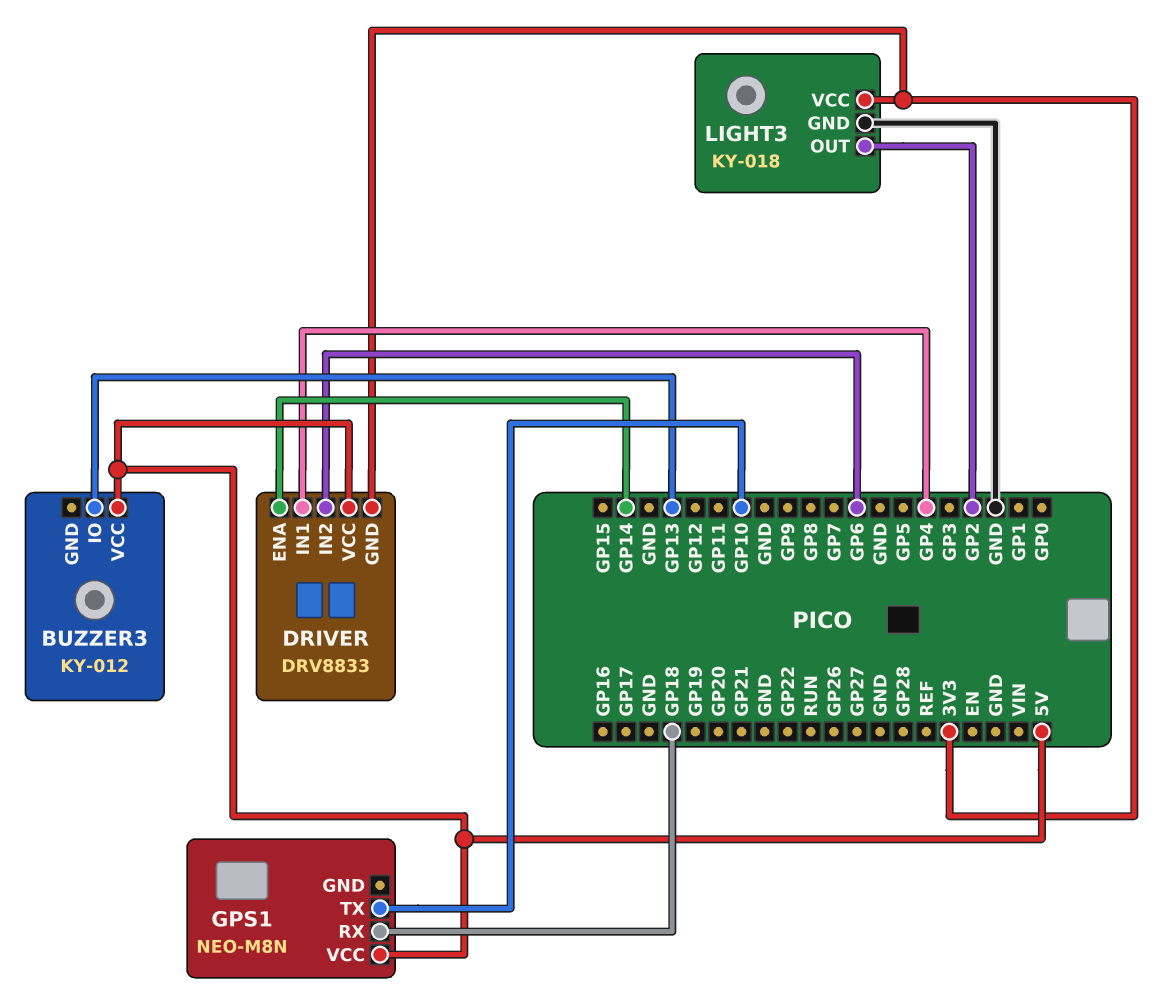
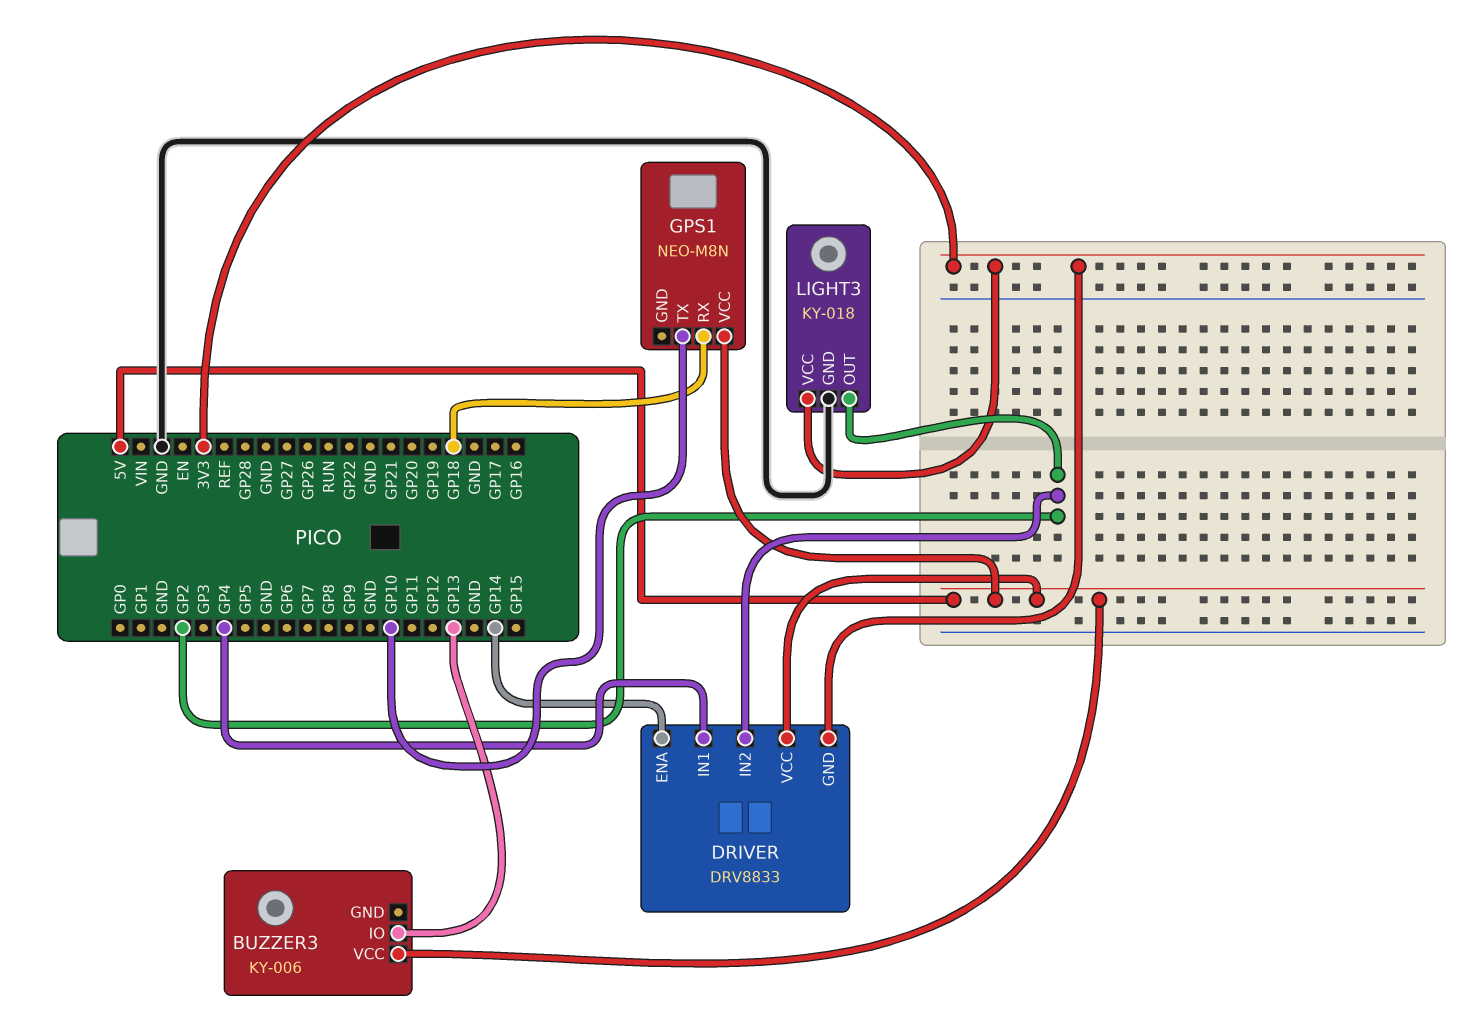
BUZZER3: KY-012 -> KY-006
DRIVER pin IN2: GP6 -> GP2

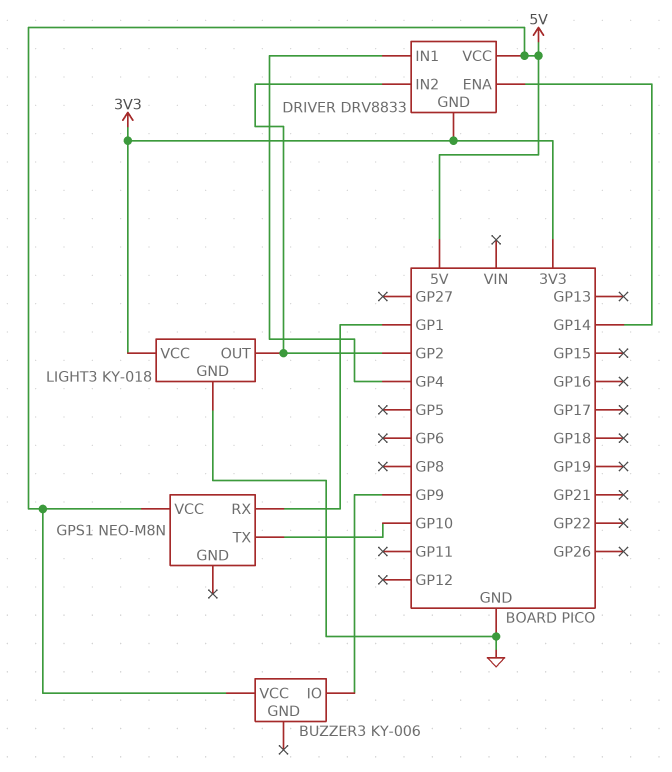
BUZZER3 pin IO: GP13 -> GP9
GPS1 pin RX: GP18 -> GP1

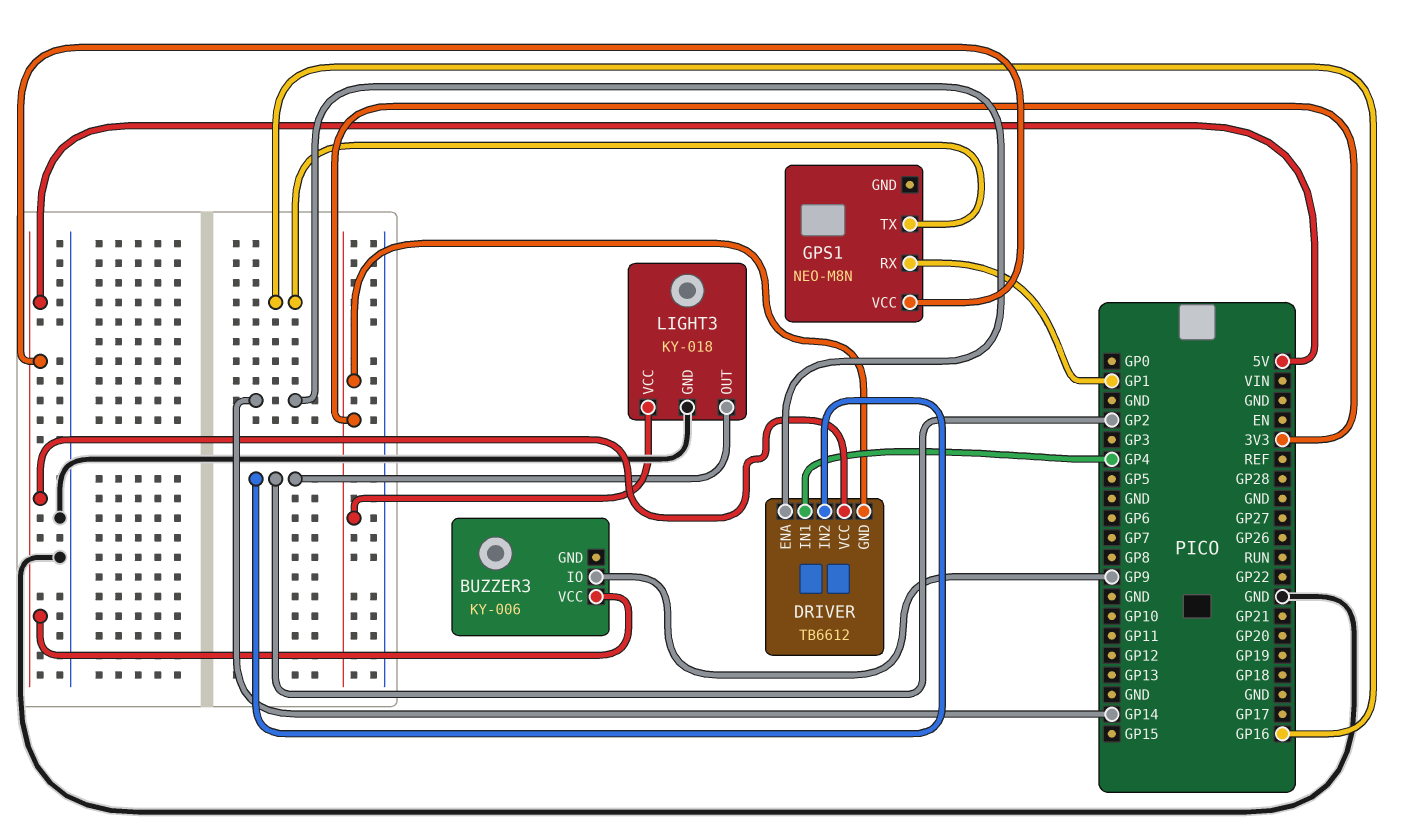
DRIVER: DRV8833 -> TB6612
GPS1 pin TX: GP10 -> GP16

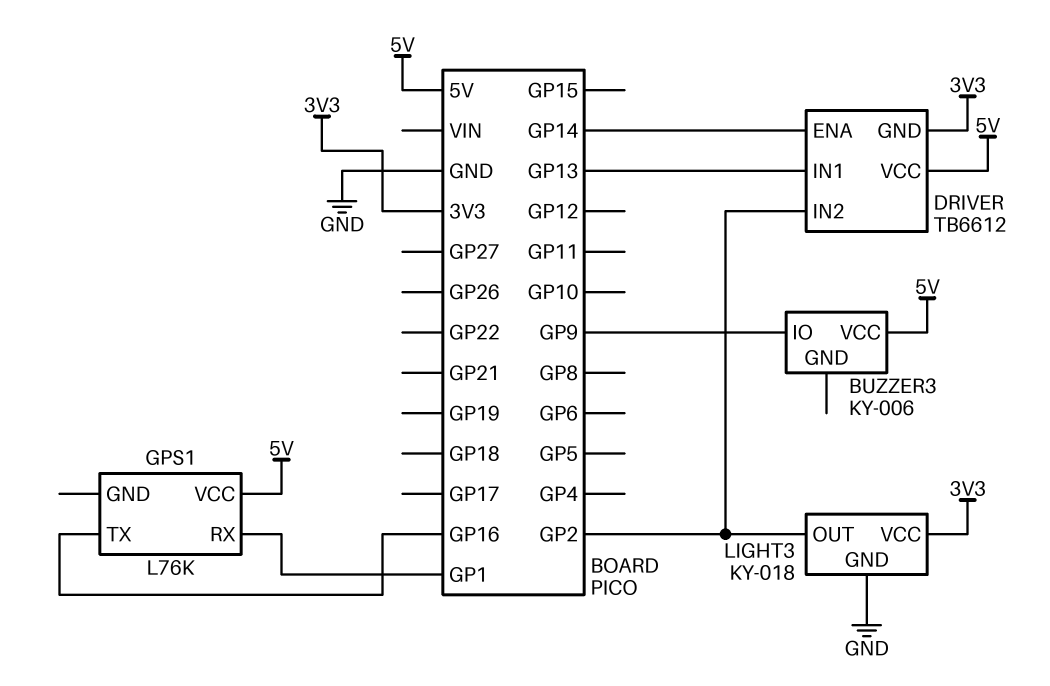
DRIVER pin IN1: GP4 -> GP13
GPS1: NEO-M8N -> L76K

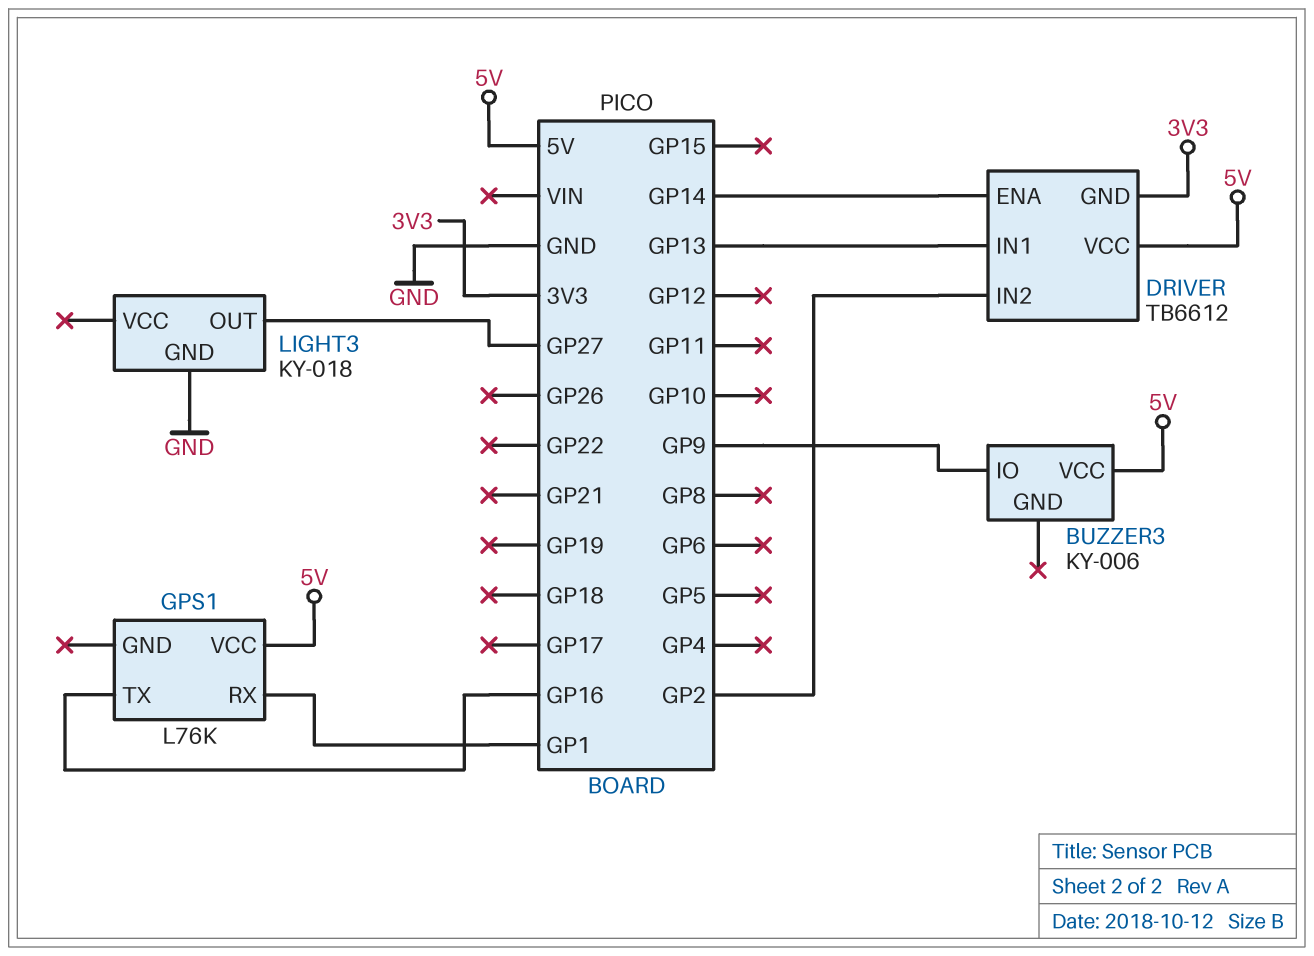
LIGHT3 pin OUT: GP2 -> GP27
LIGHT3 pin VCC: 3V3 -> none

